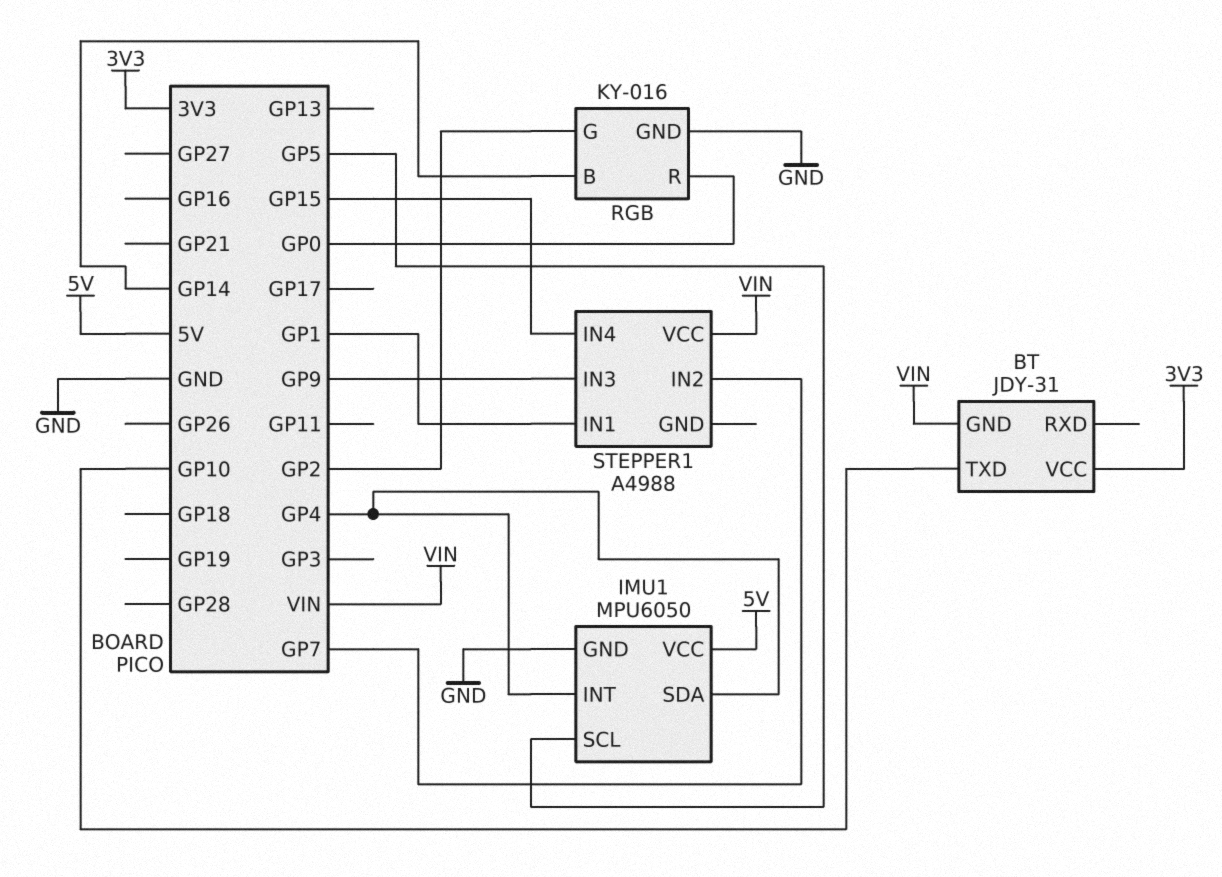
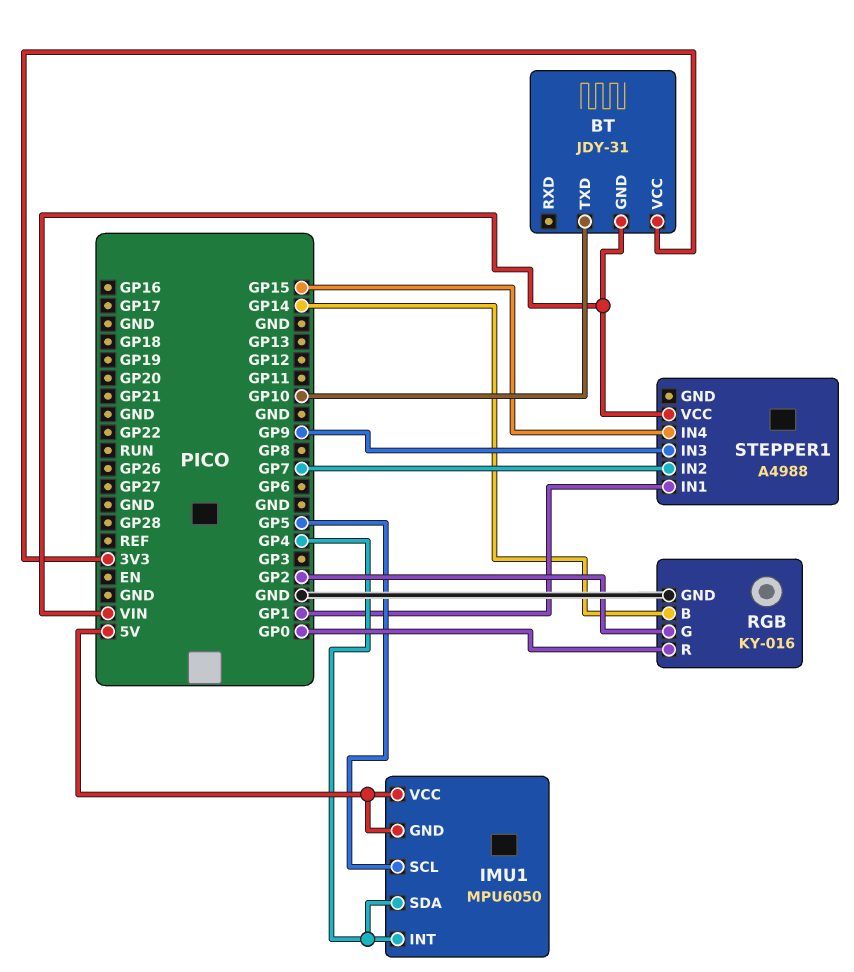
IMU1 pin GND: GND -> 5V

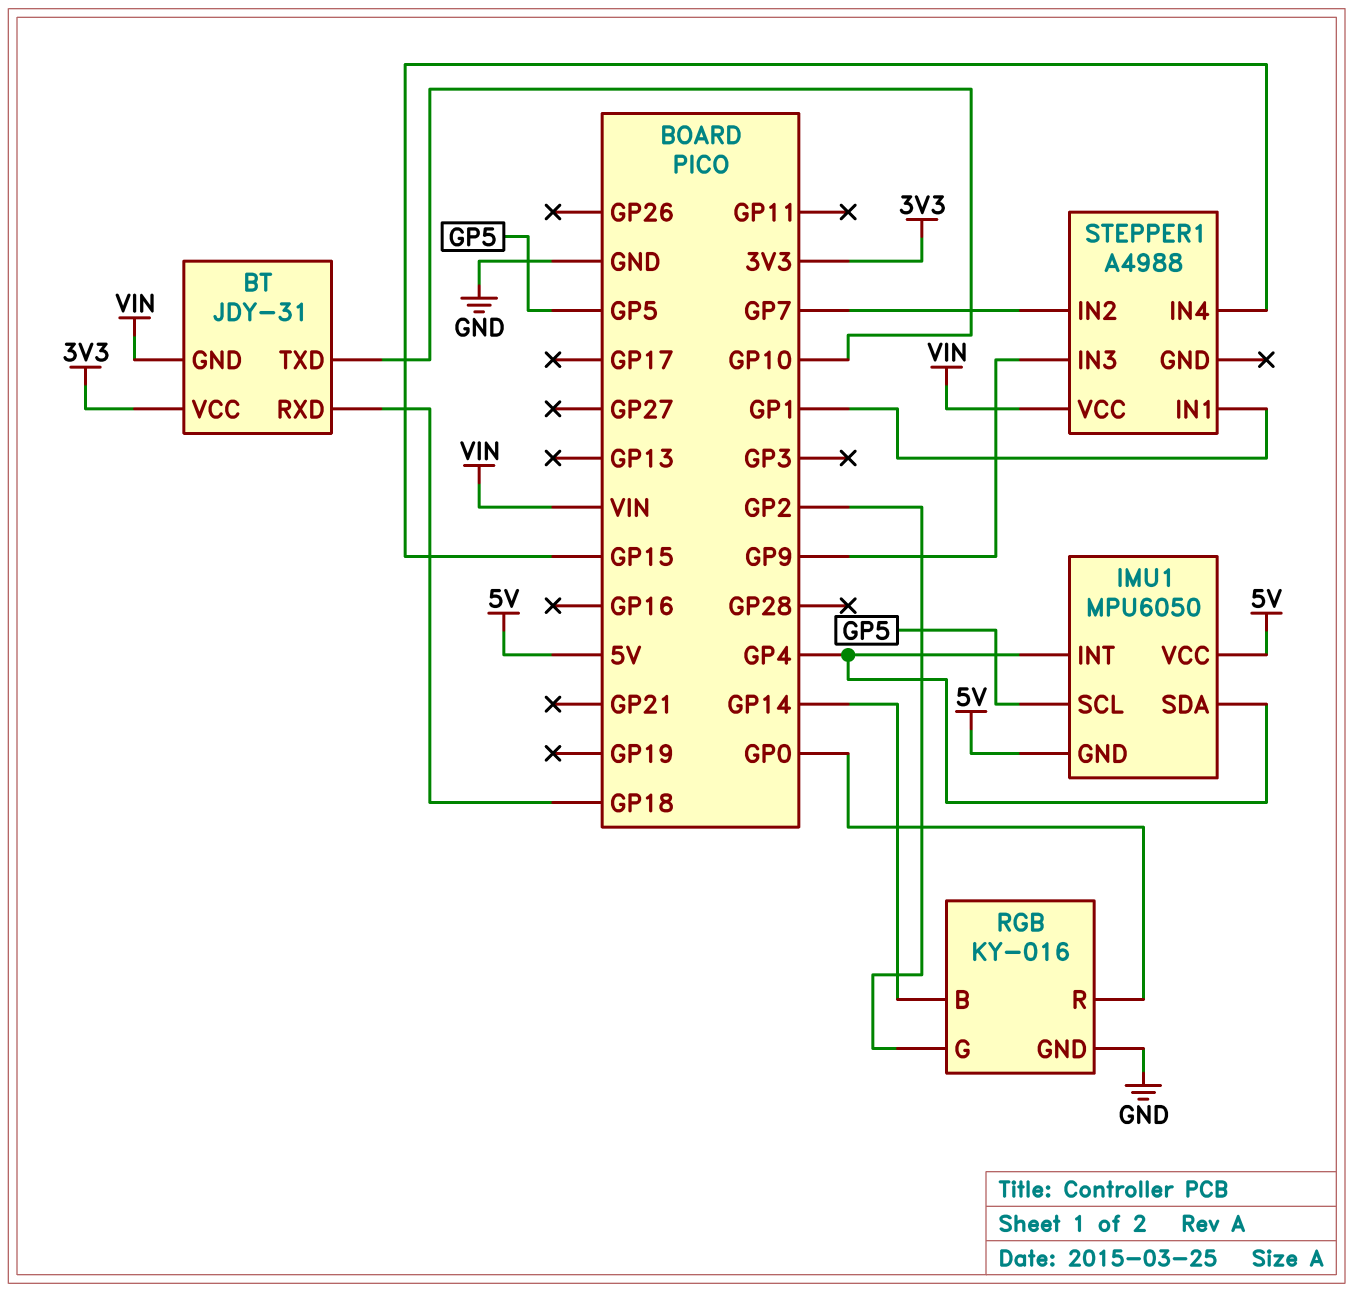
BT pin RXD: none -> GP18

